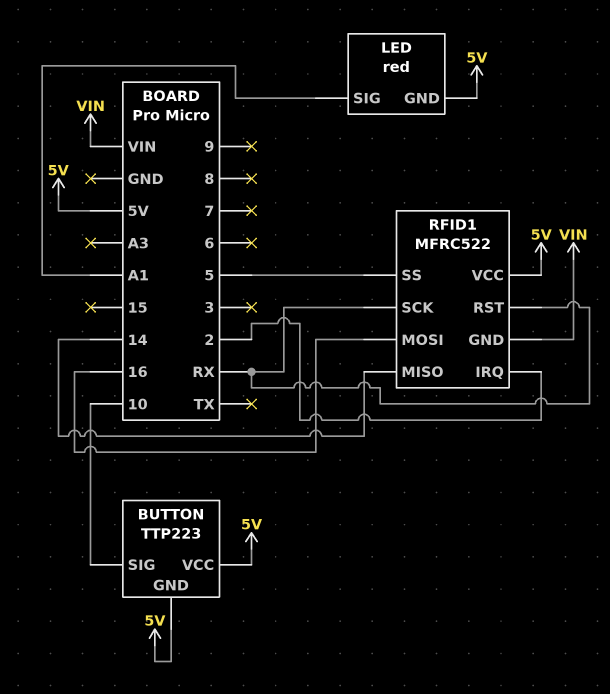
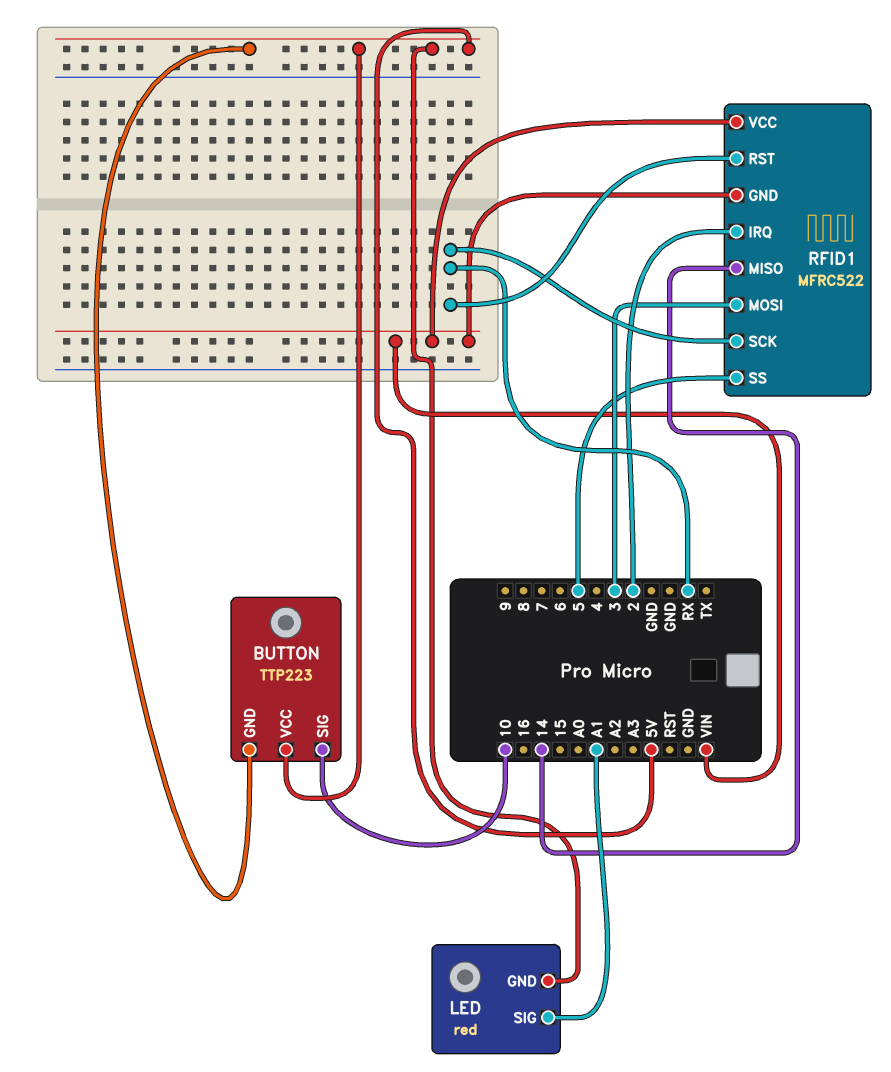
RFID1 pin MOSI: 16 -> 3
RFID1 pin VCC: 5V -> VIN

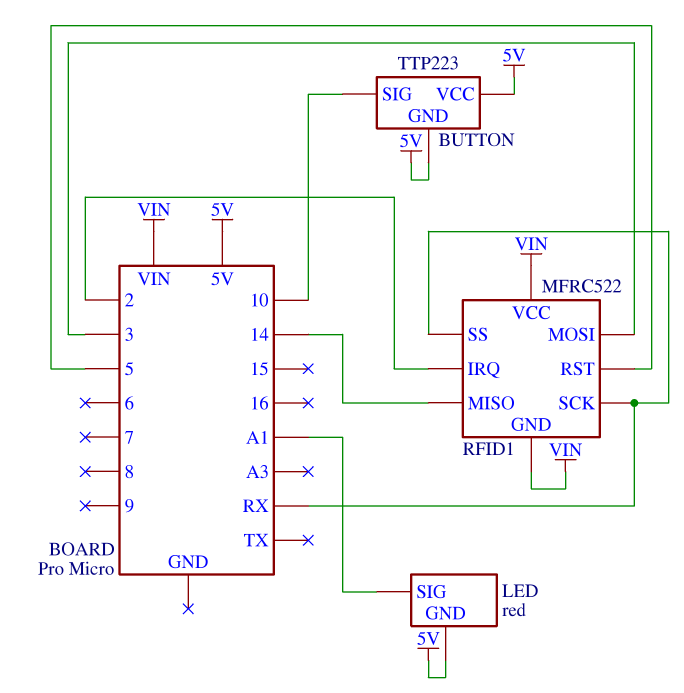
RFID1 pin RST: RX -> 5
RFID1 pin SS: 5 -> RX

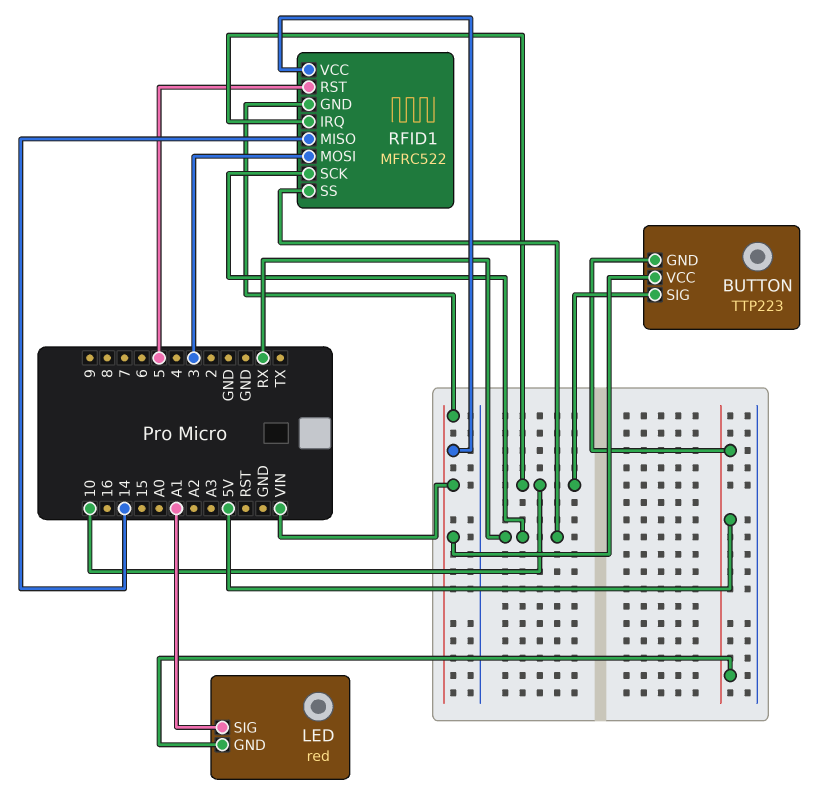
BUTTON pin VCC: 5V -> VIN
RFID1 pin IRQ: 2 -> 10

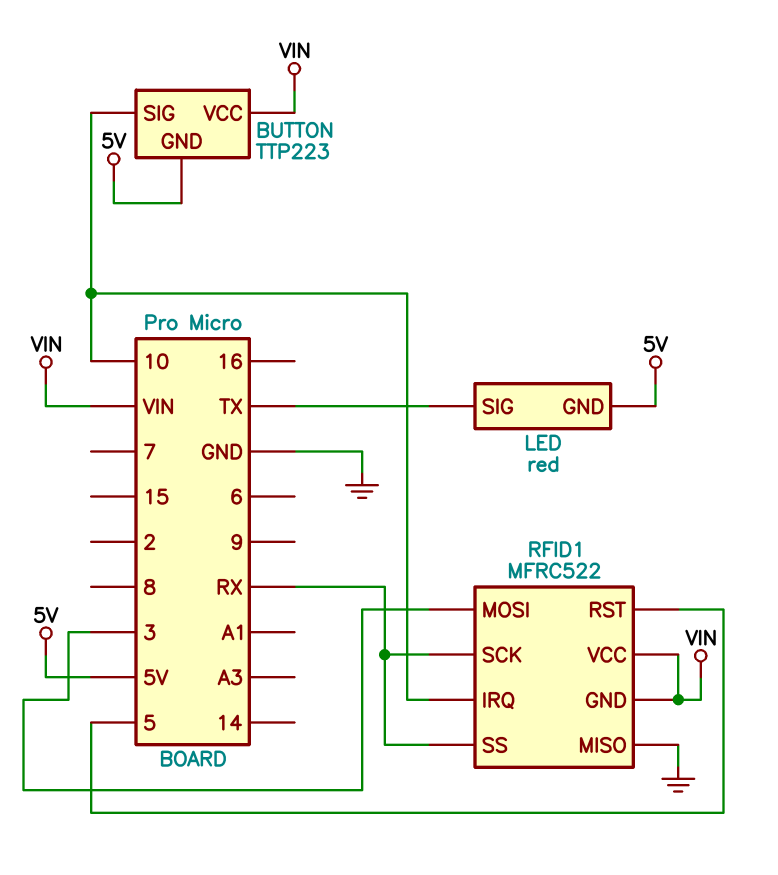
LED pin SIG: A1 -> TX
RFID1 pin MISO: 14 -> GND

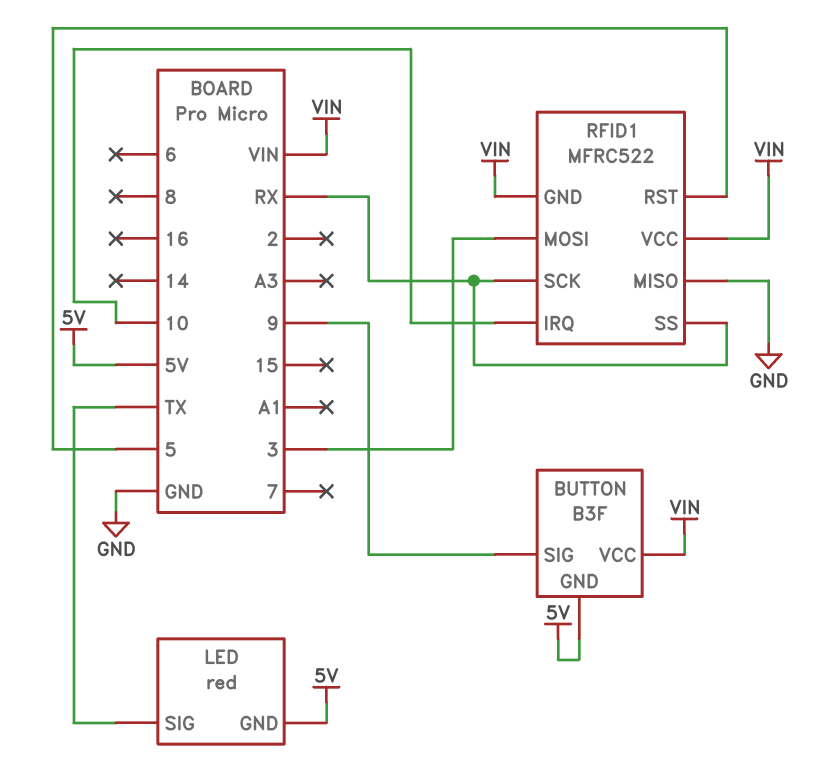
BUTTON: TTP223 -> B3F
BUTTON pin SIG: 10 -> 9

